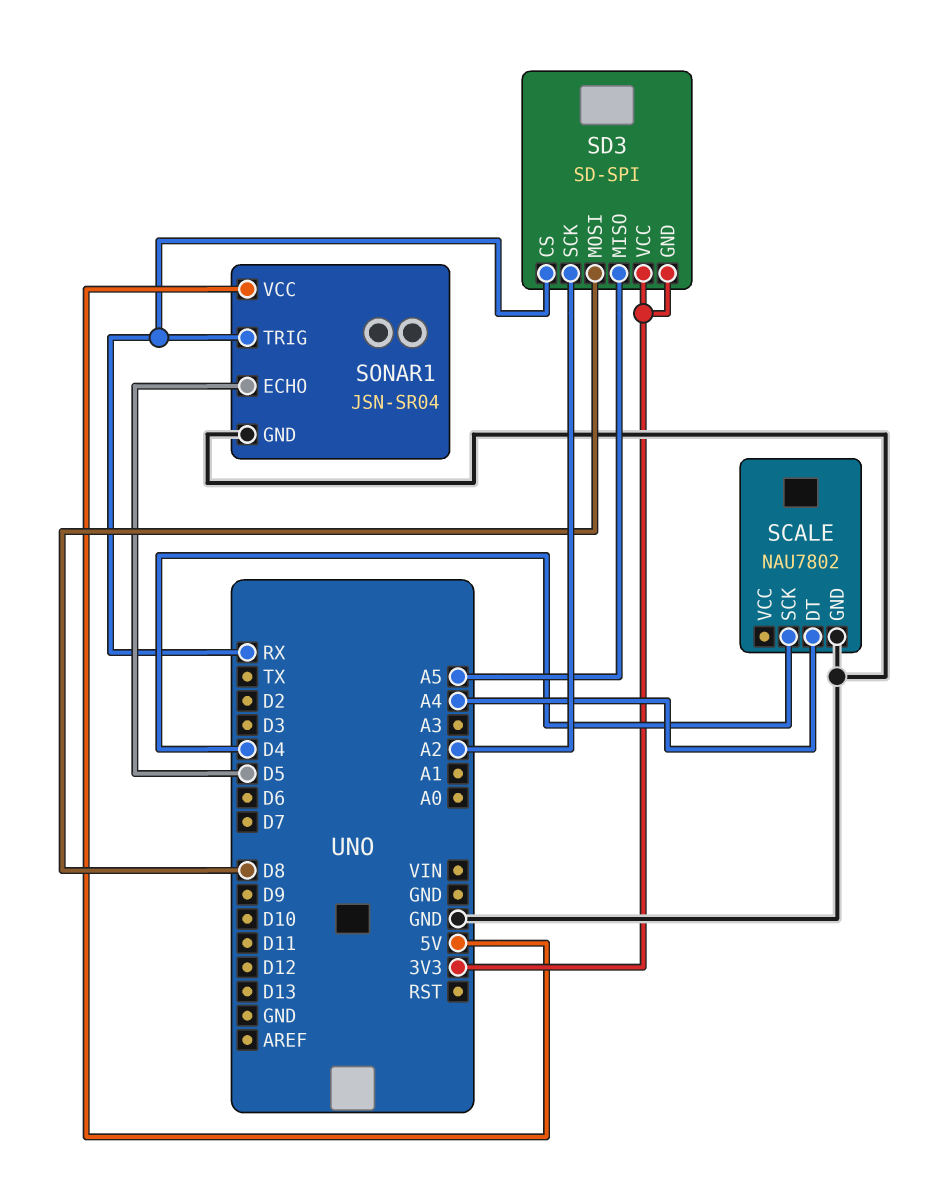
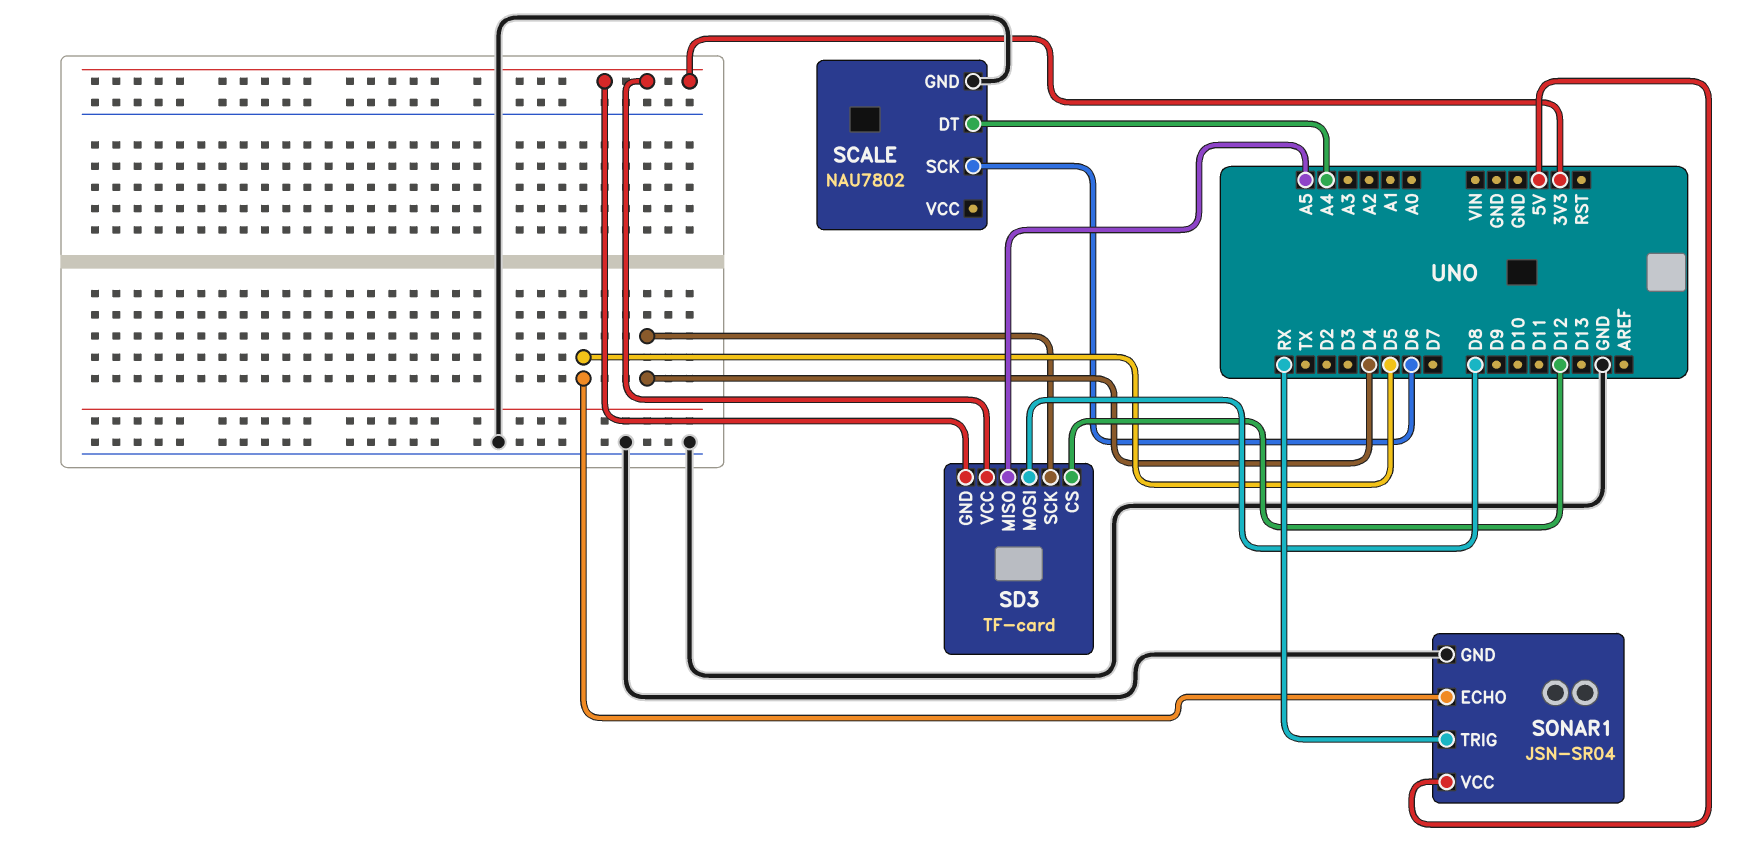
SCALE pin SCK: D4 -> D6
SD3: SD-SPI -> TF-card
SD3 pin CS: RX -> D12
SD3 pin SCK: A2 -> D4

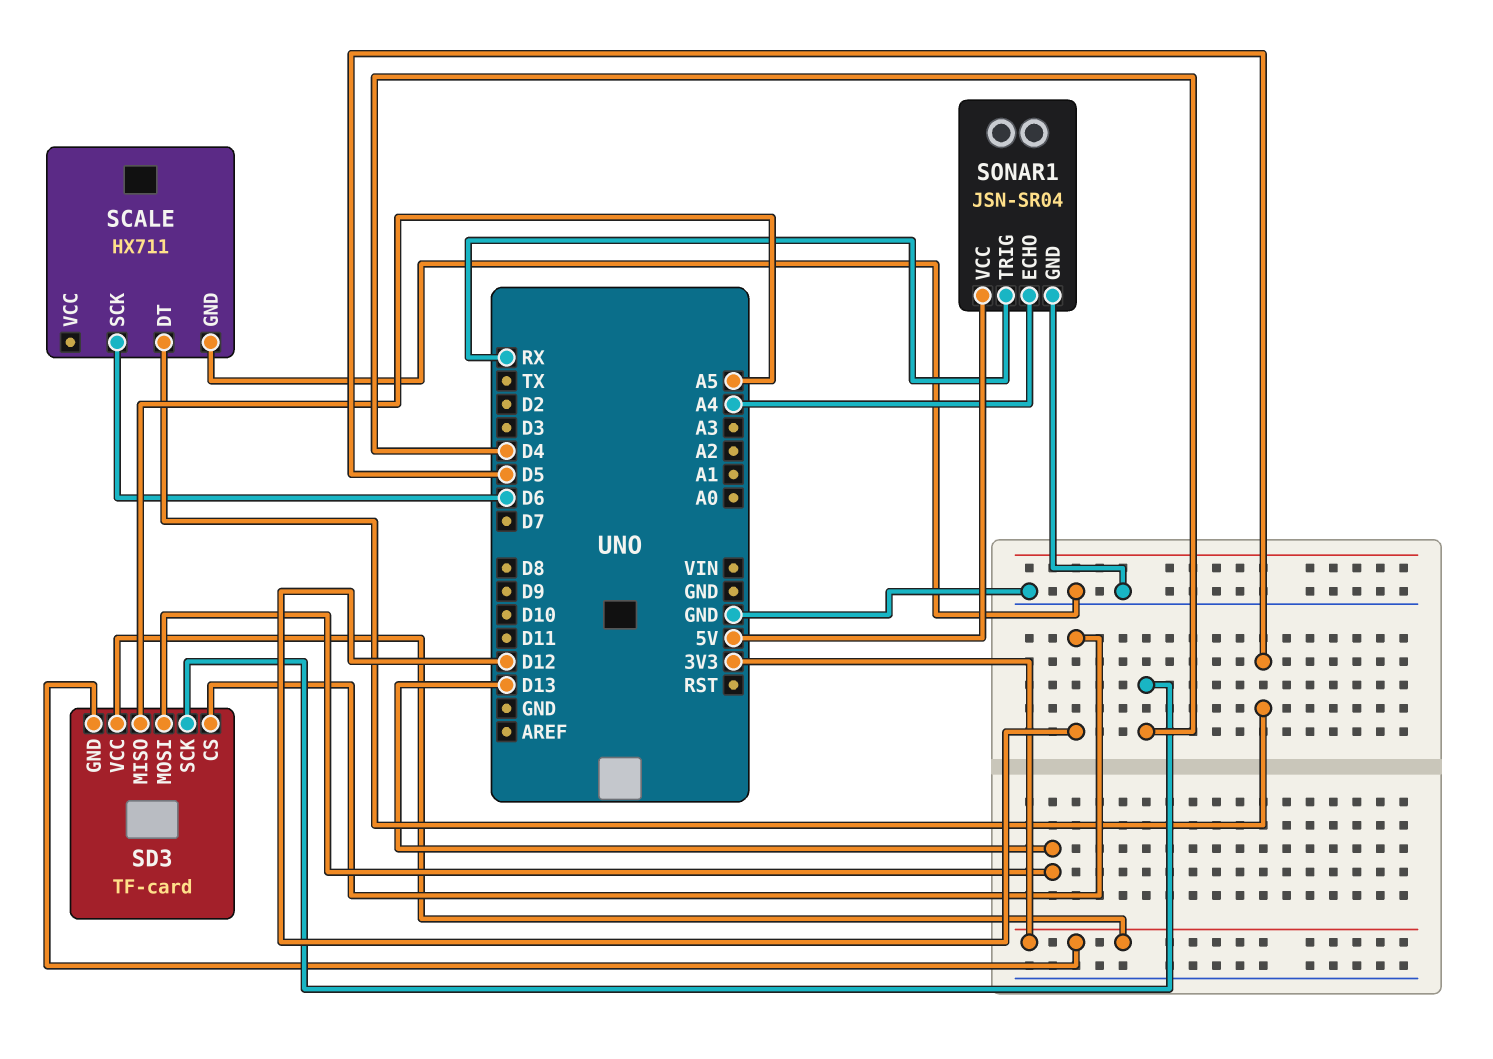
SCALE: NAU7802 -> HX711
SCALE pin DT: A4 -> D5
SD3 pin MOSI: D8 -> D13
SONAR1 pin ECHO: D5 -> A4

